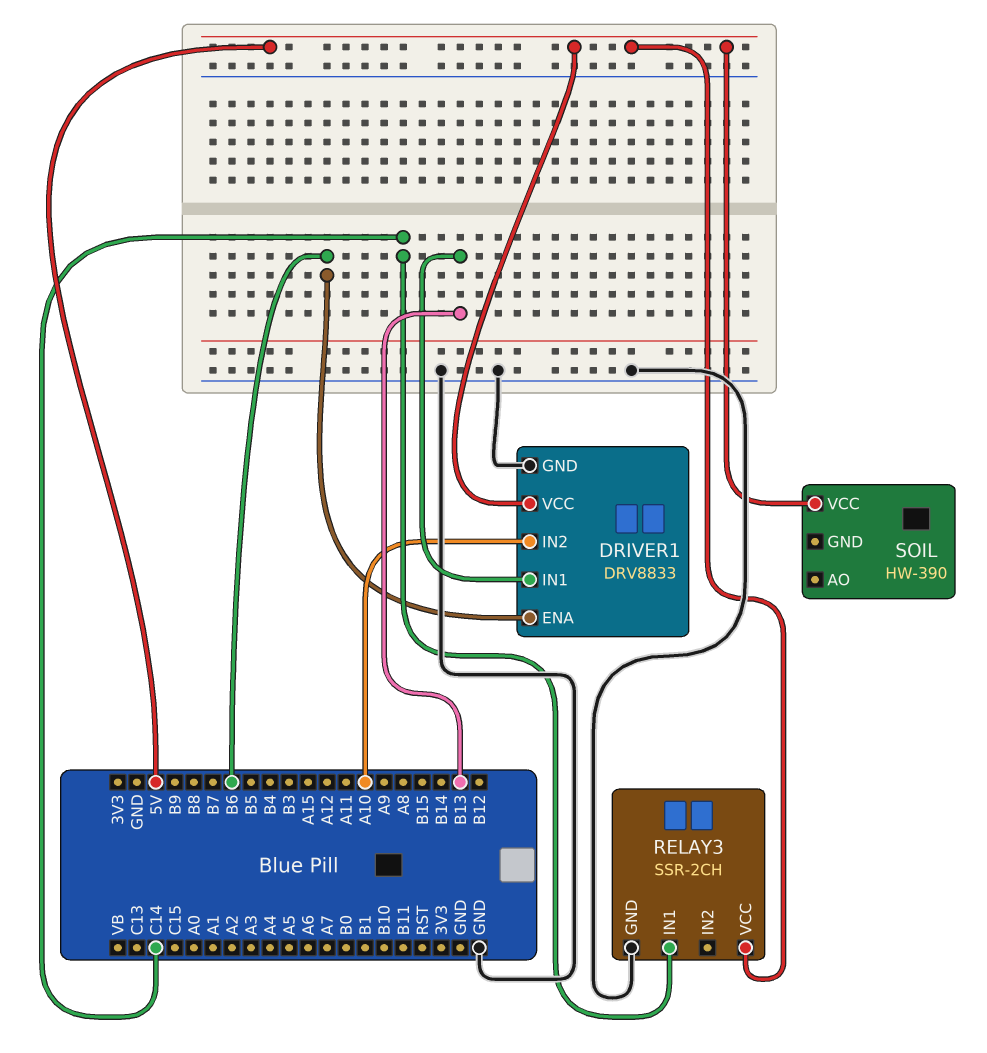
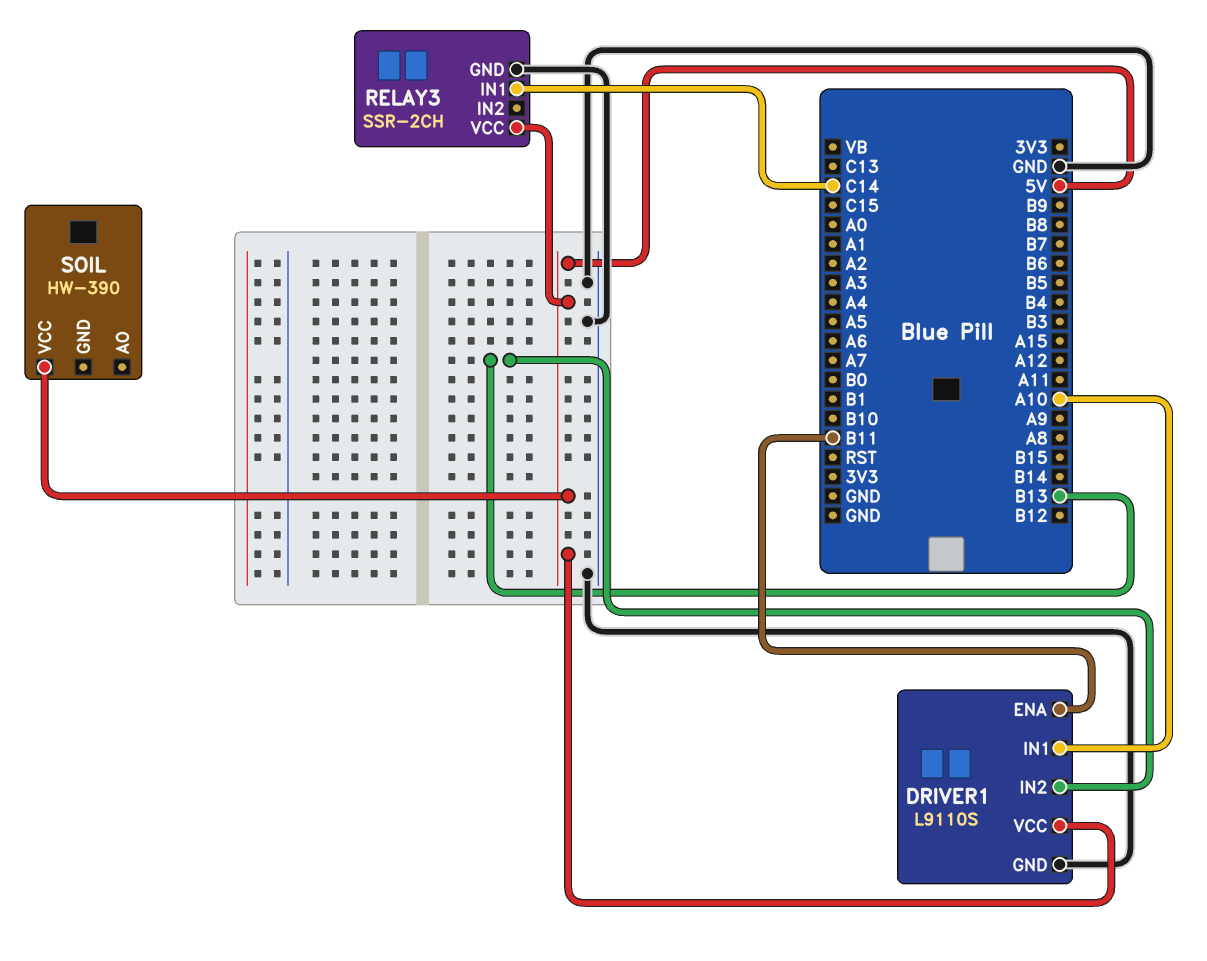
DRIVER1: DRV8833 -> L9110S
DRIVER1 pin ENA: B6 -> B11
DRIVER1 pin IN1: B13 -> A10
DRIVER1 pin IN2: A10 -> B13

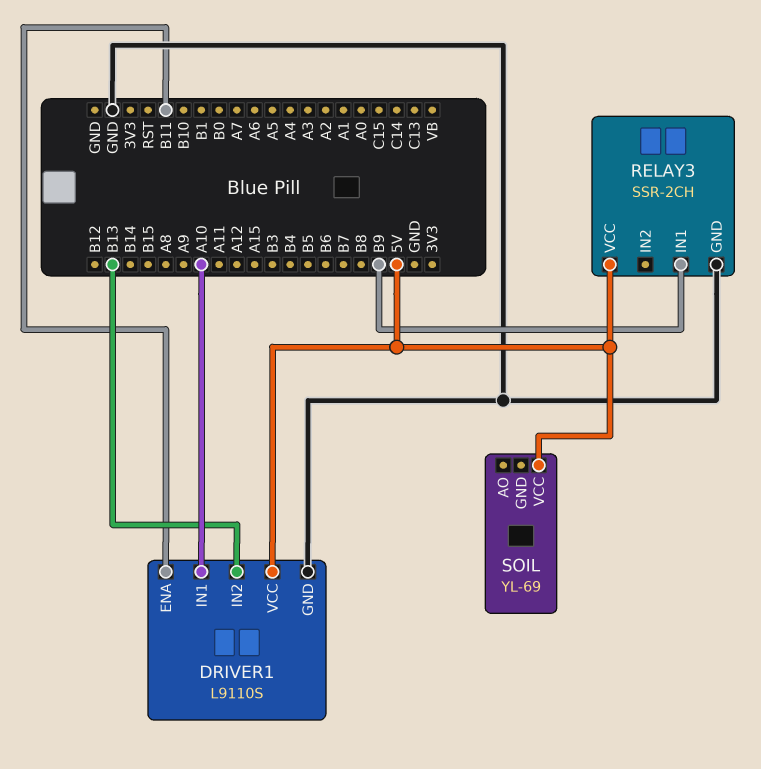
RELAY3 pin IN1: C14 -> B9
SOIL: HW-390 -> YL-69

